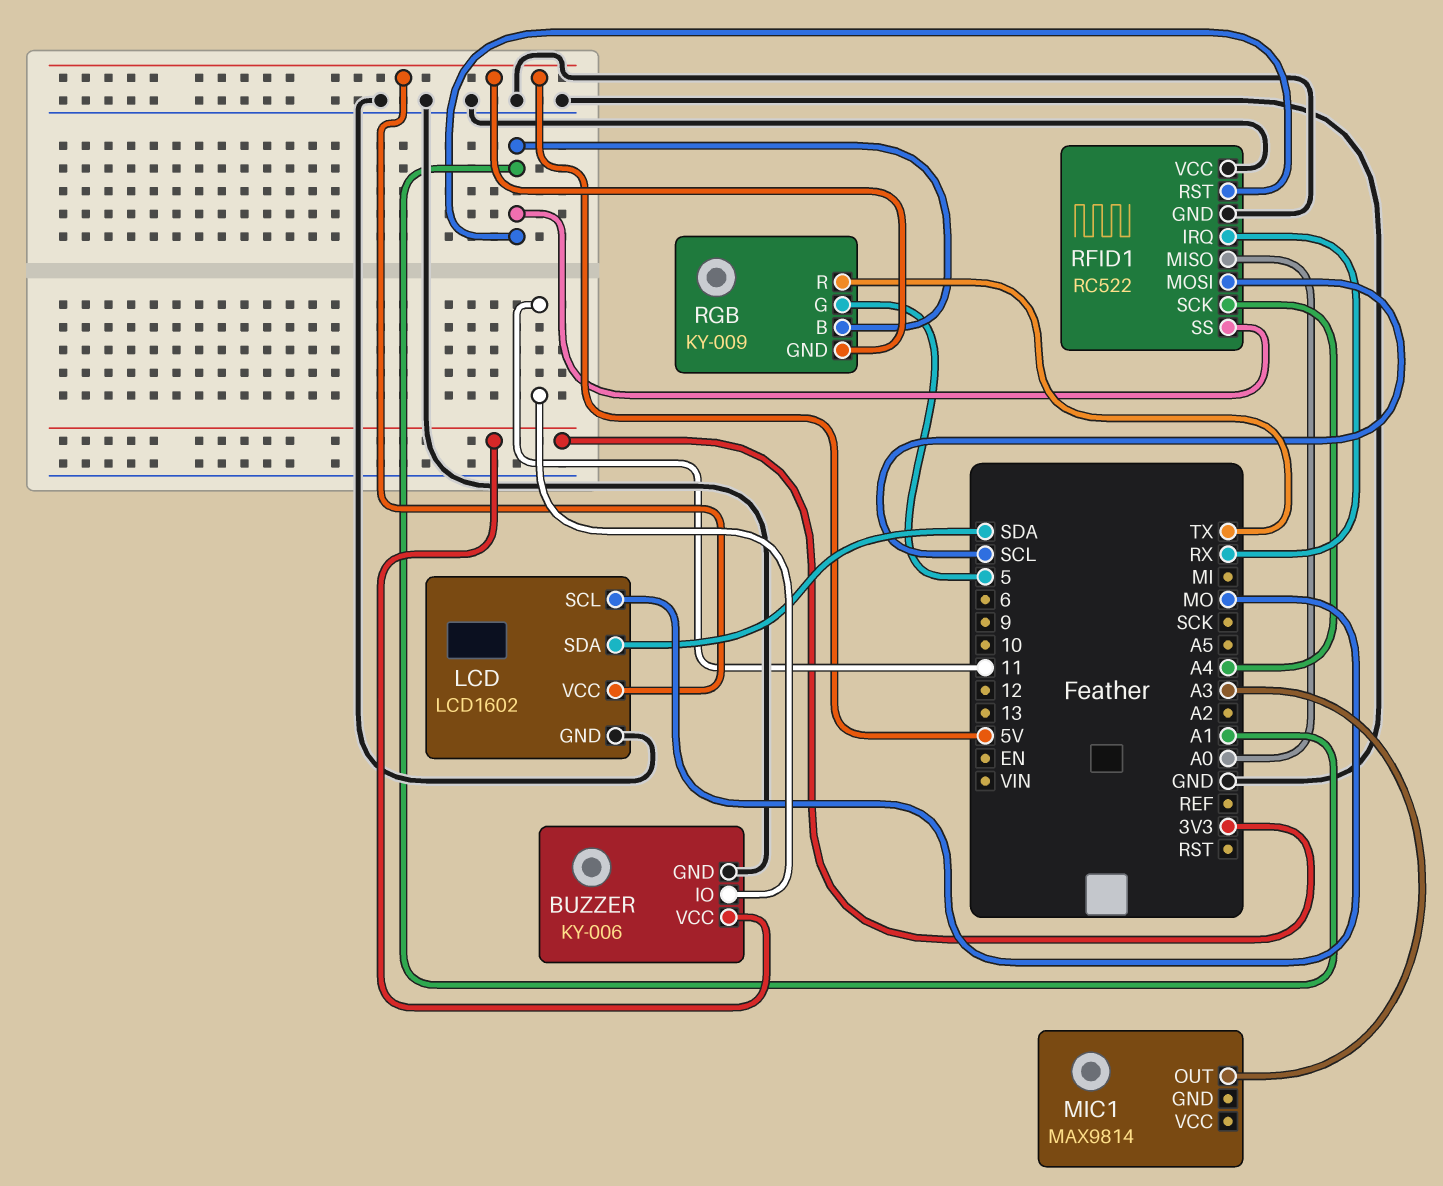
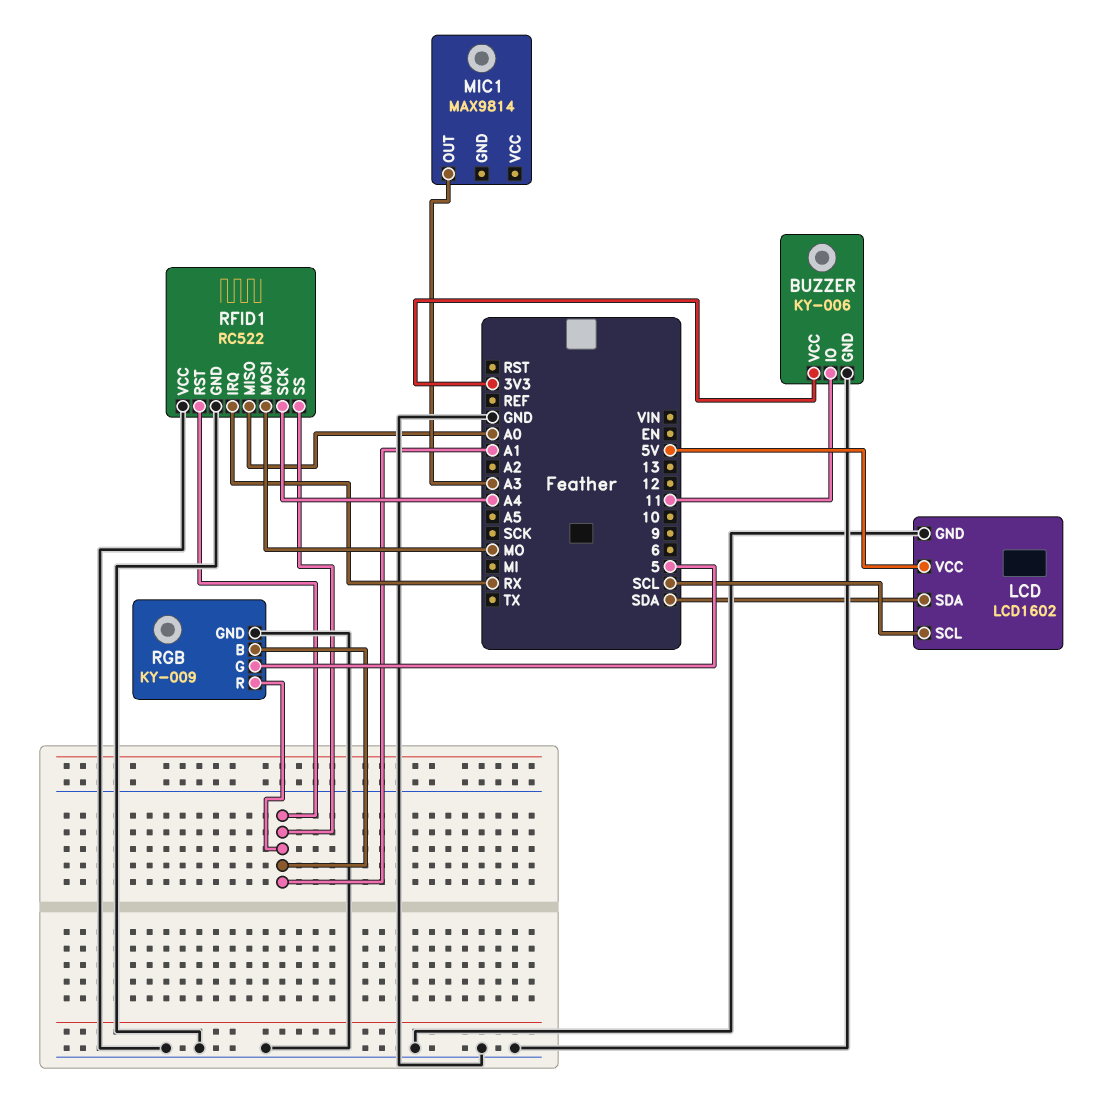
LCD pin SCL: MO -> SCL
RFID1 pin MOSI: SCL -> MO
RGB pin GND: 5V -> GND
RGB pin R: TX -> A1

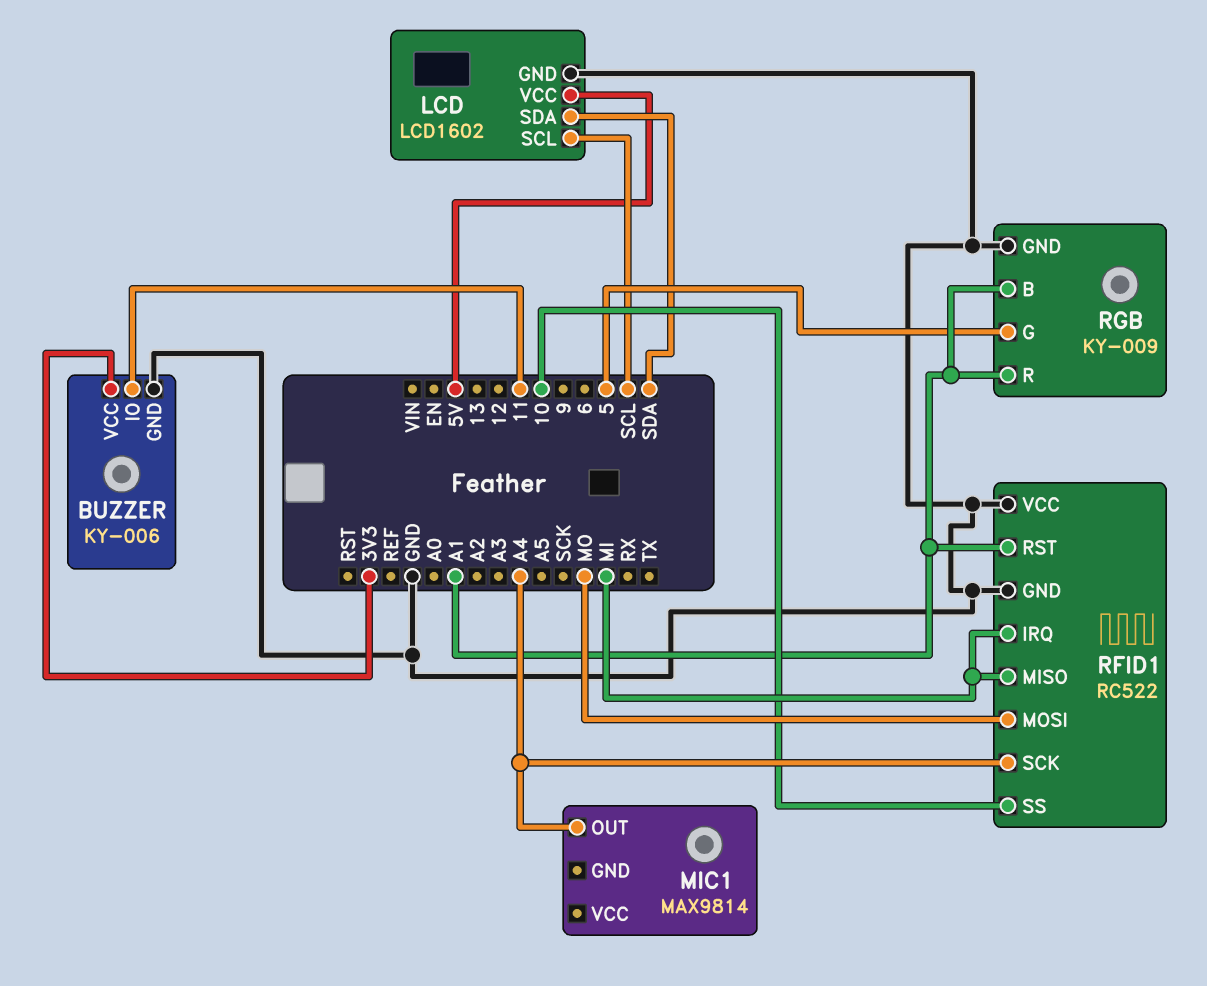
MIC1 pin OUT: A3 -> A4
RFID1 pin IRQ: RX -> MI
RFID1 pin MISO: A0 -> MI
RFID1 pin SS: A1 -> 10

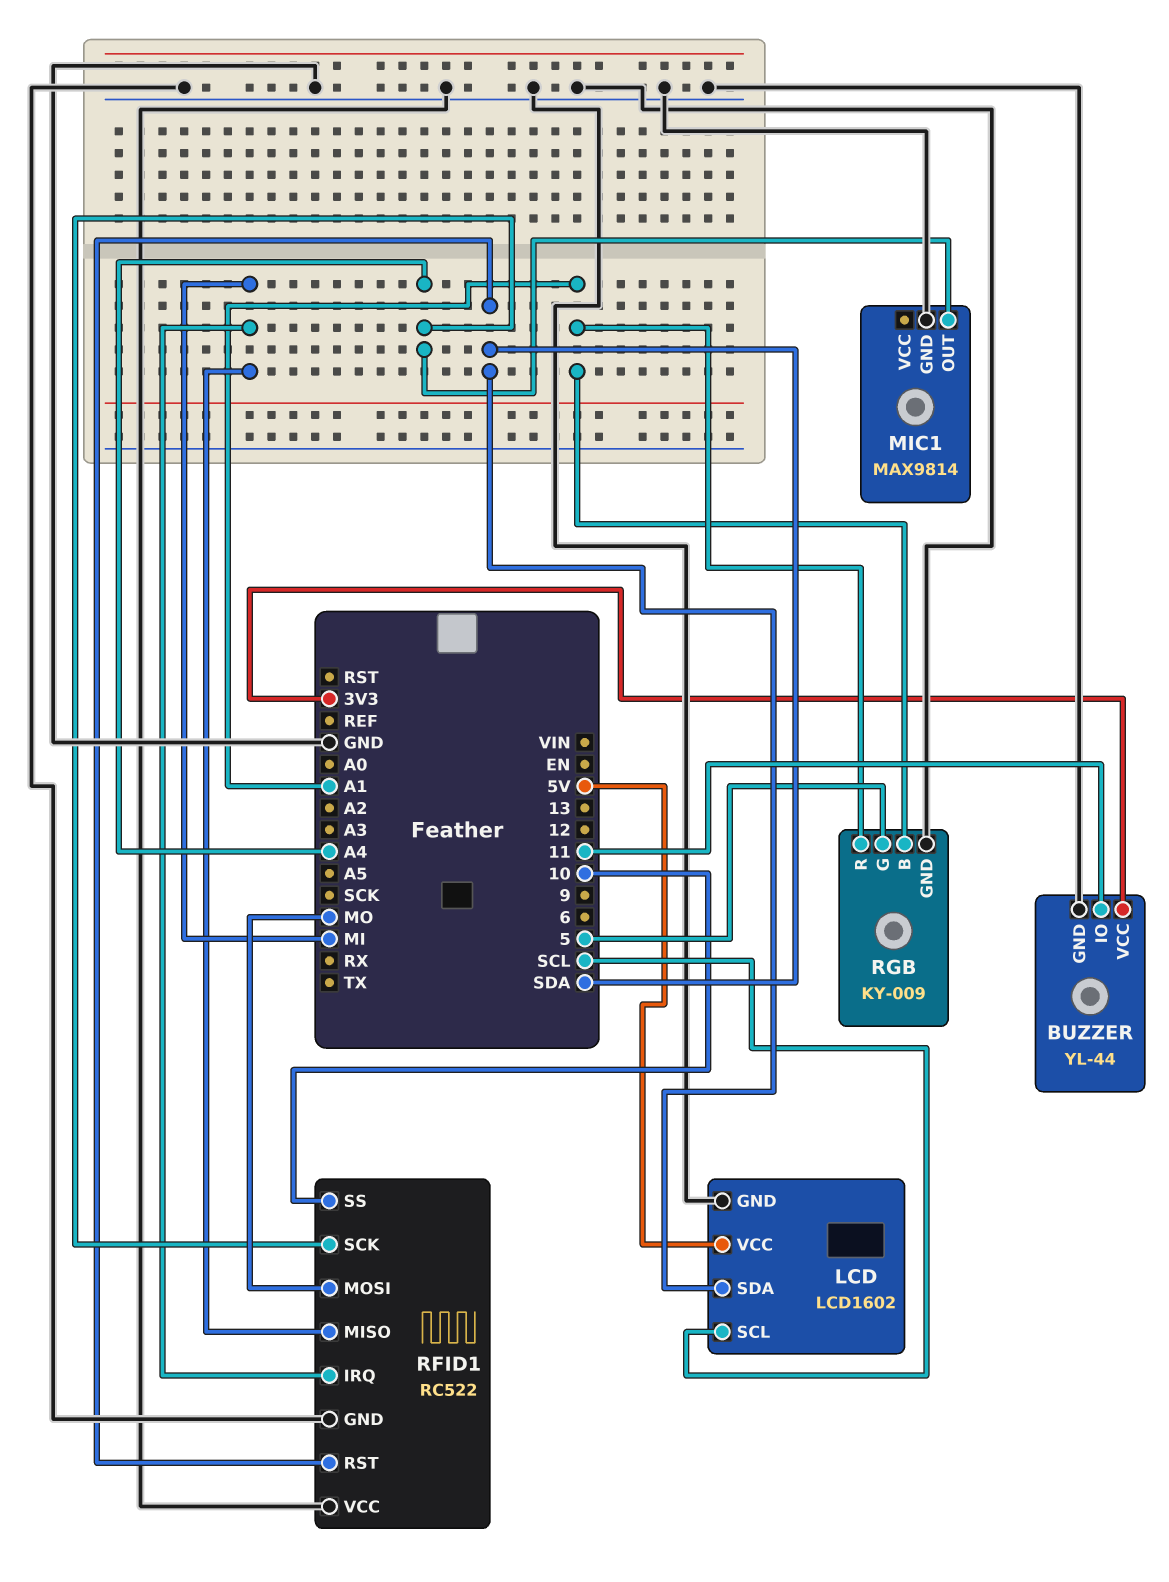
BUZZER: KY-006 -> YL-44
MIC1 pin GND: none -> GND
RFID1 pin RST: A1 -> SDA

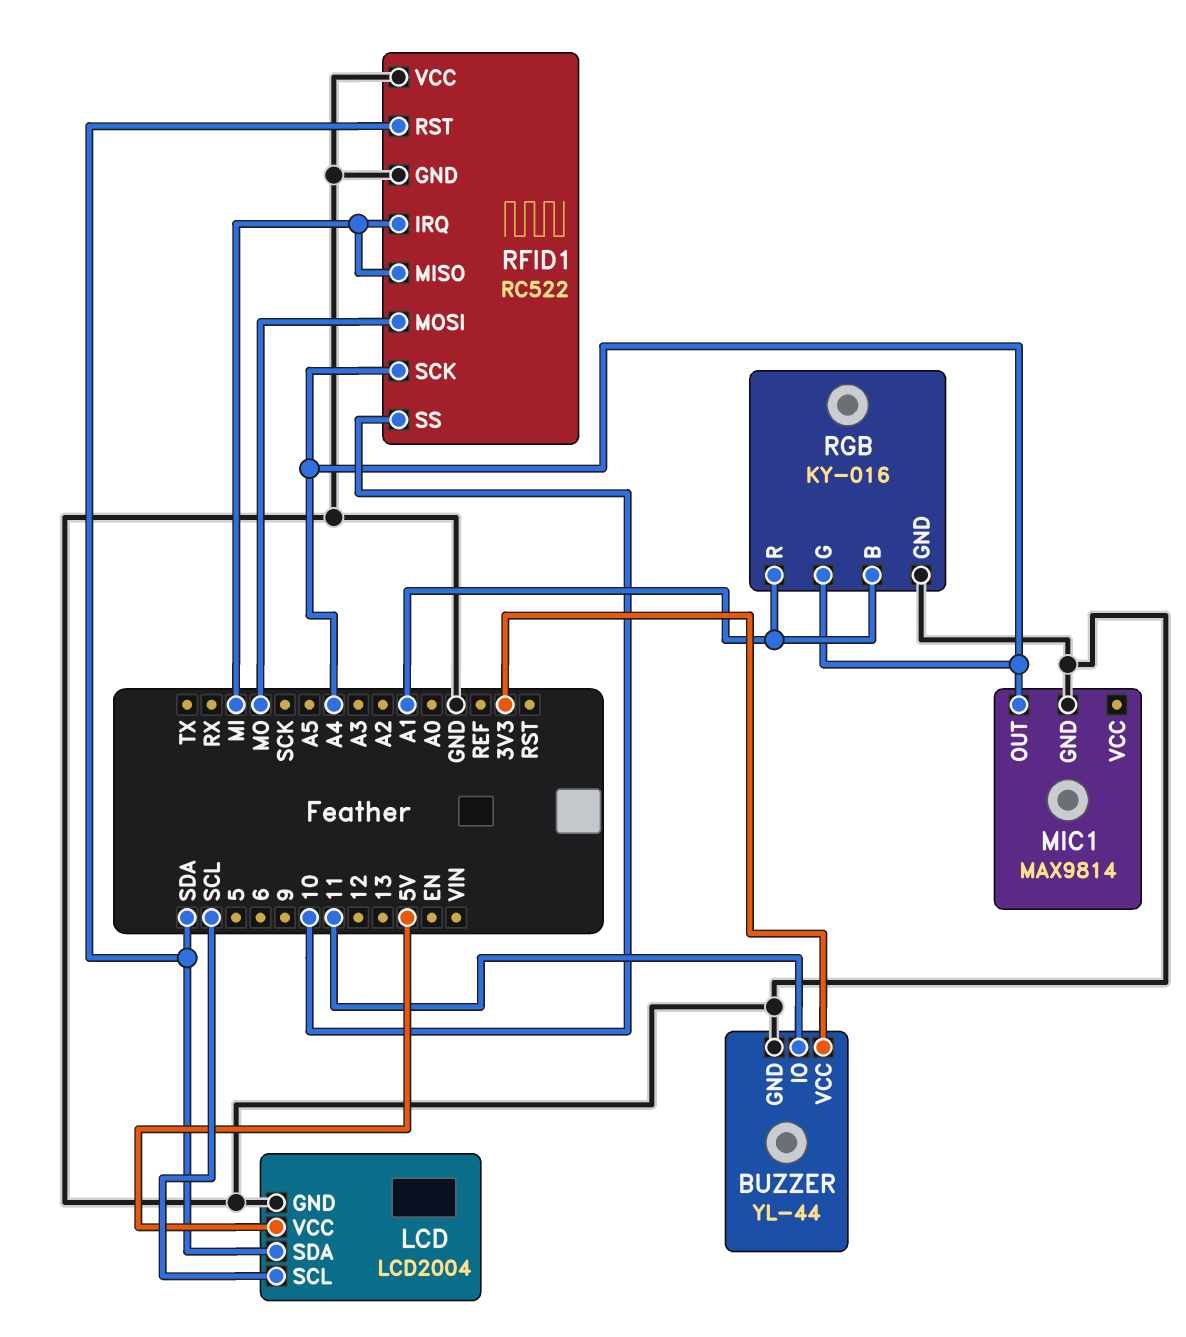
LCD: LCD1602 -> LCD2004
RGB: KY-009 -> KY-016
RGB pin G: 5 -> A4

